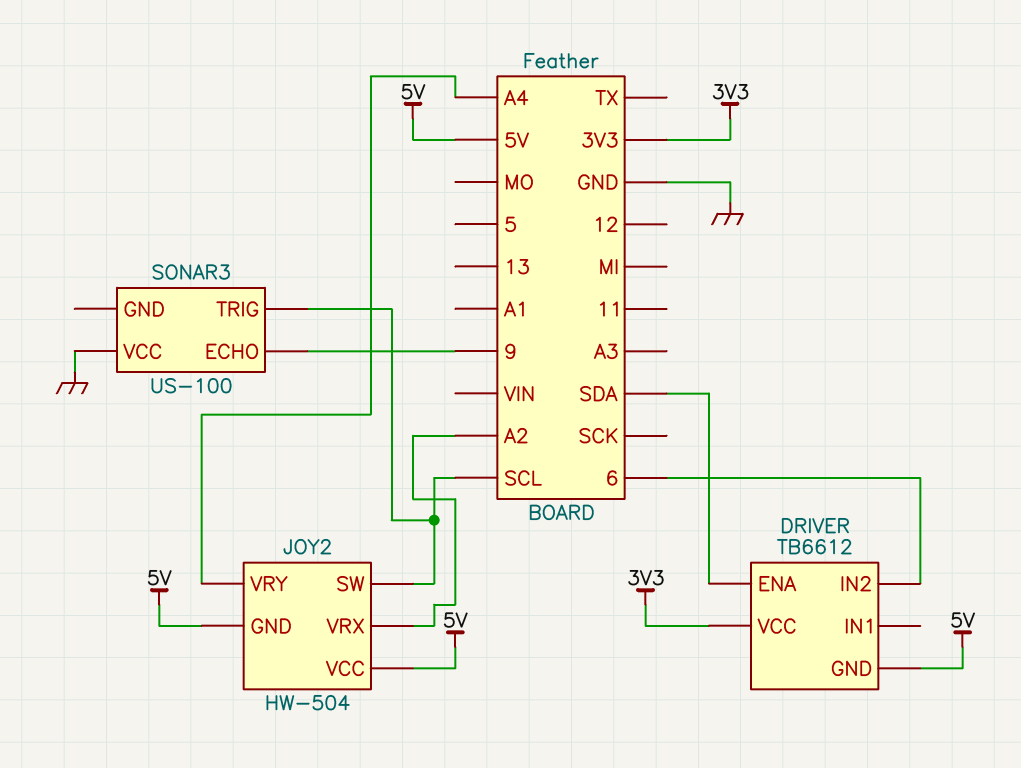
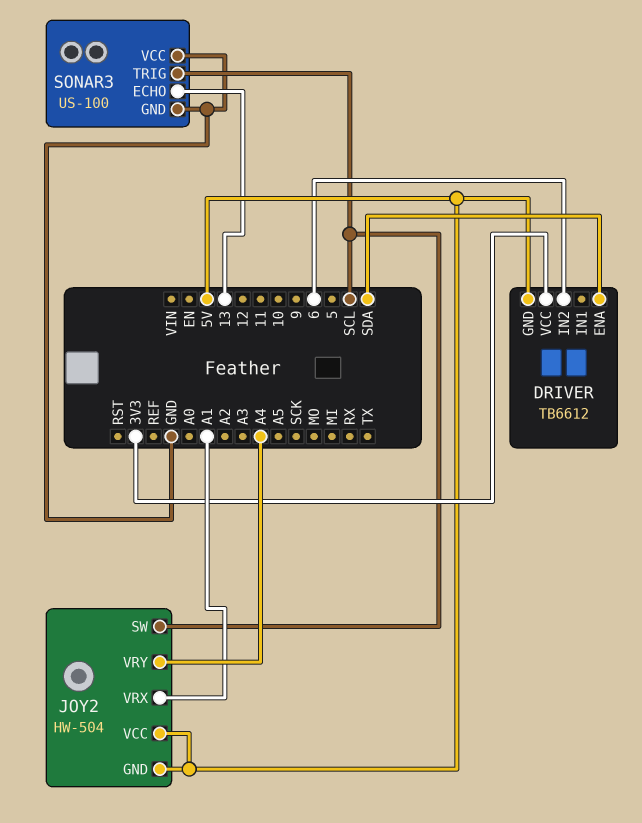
JOY2 pin VRX: A2 -> A1
SONAR3 pin ECHO: 9 -> 13
SONAR3 pin GND: none -> GND

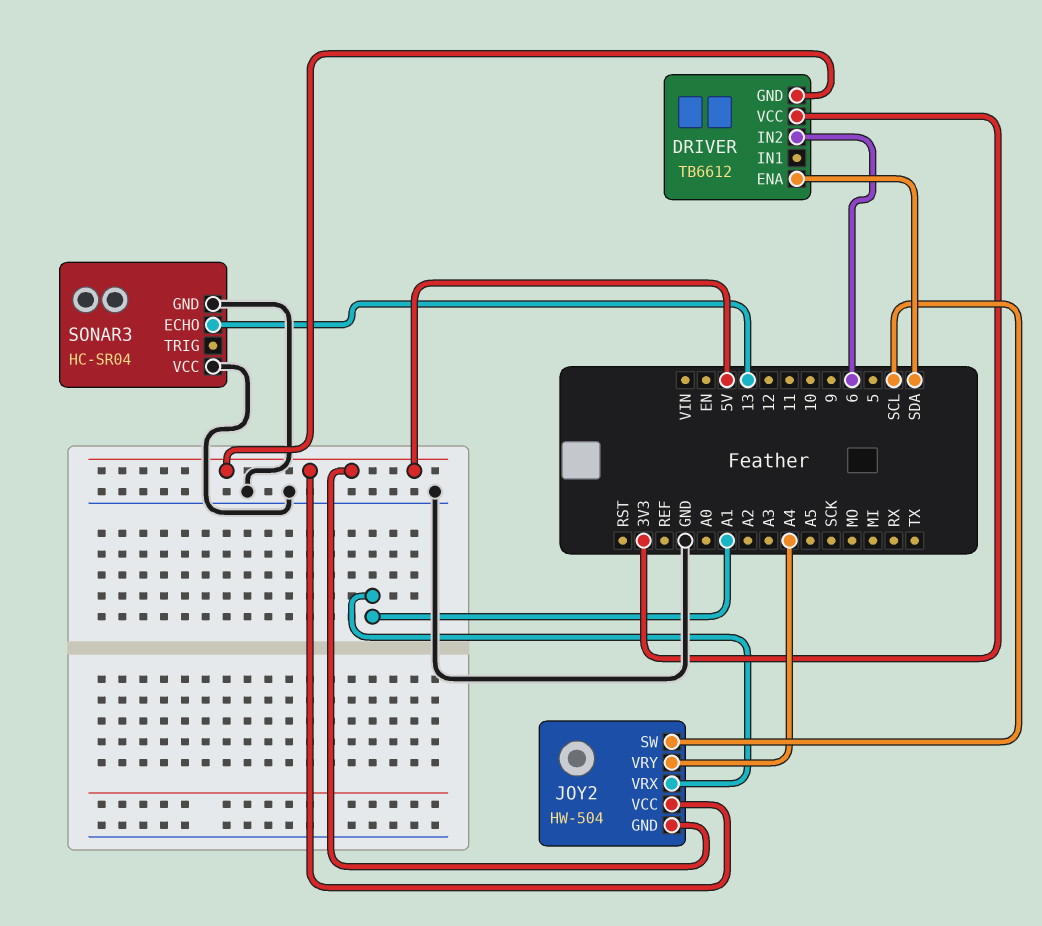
SONAR3: US-100 -> HC-SR04
SONAR3 pin TRIG: SCL -> none

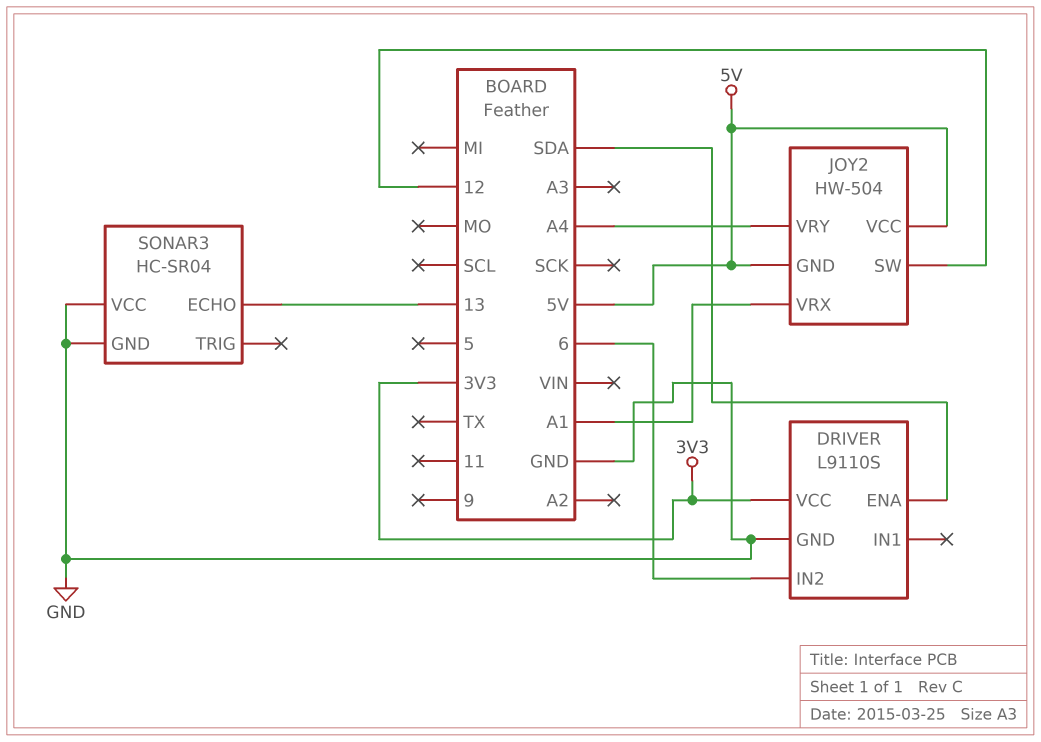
DRIVER: TB6612 -> L9110S
DRIVER pin GND: 5V -> GND
JOY2 pin SW: SCL -> 12

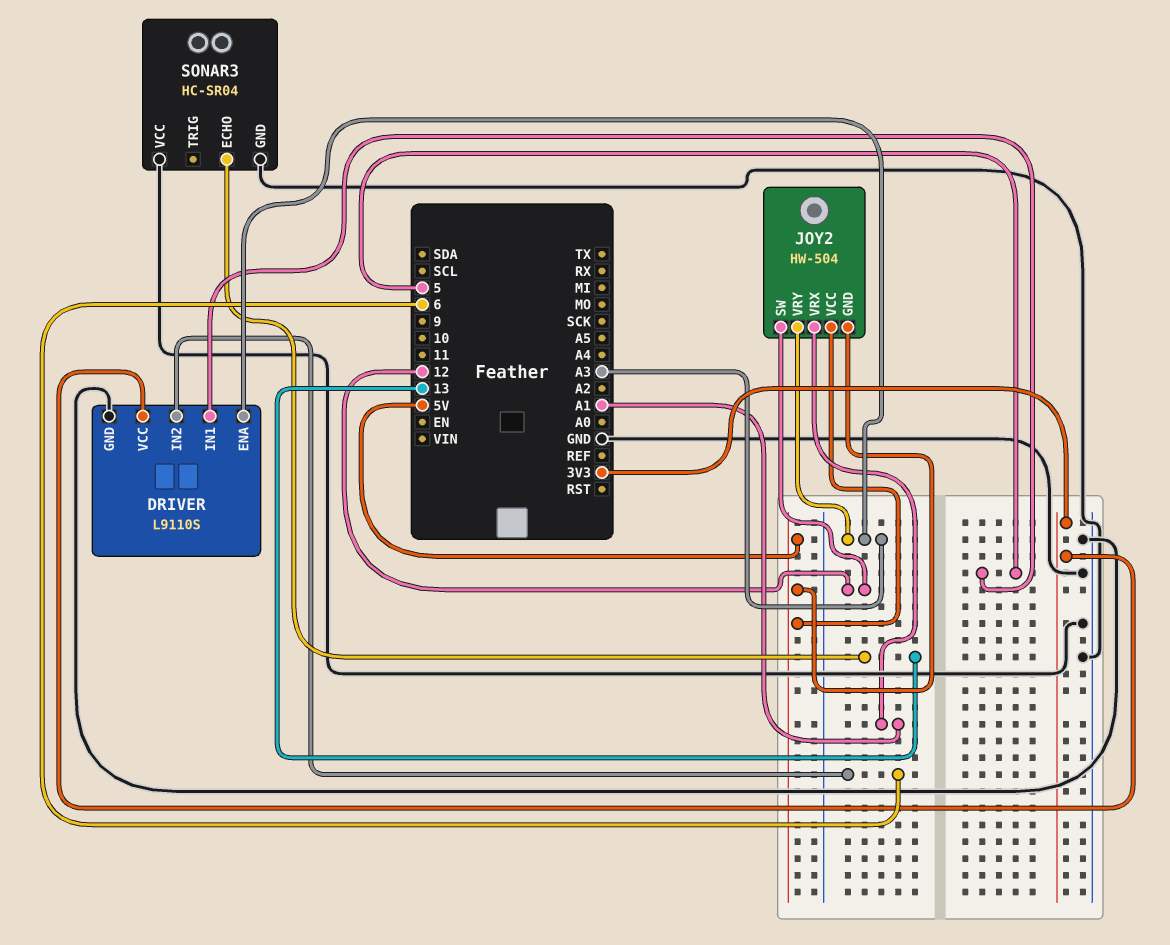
DRIVER pin ENA: SDA -> A3
DRIVER pin IN1: none -> 5
JOY2 pin VRY: A4 -> A3

